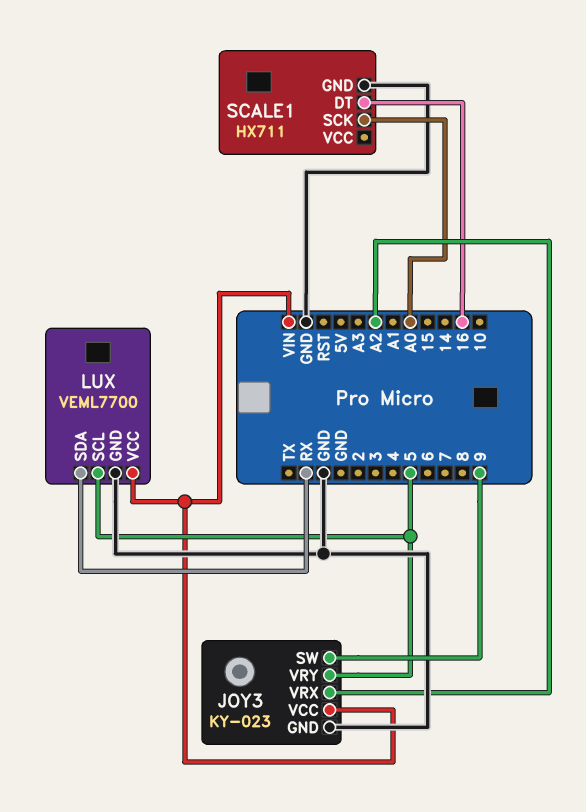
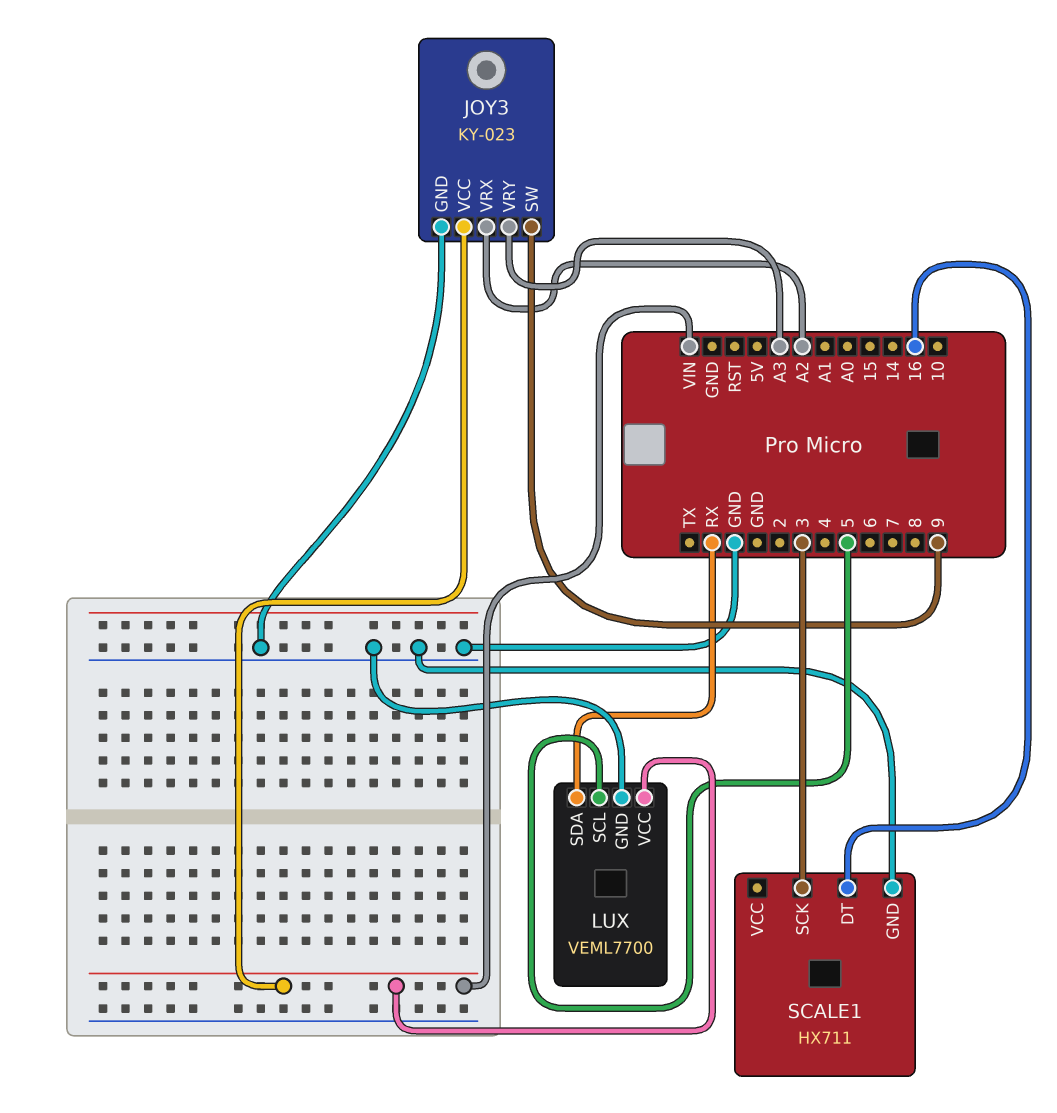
JOY3 pin VRY: 5 -> A3
SCALE1 pin SCK: A0 -> 3

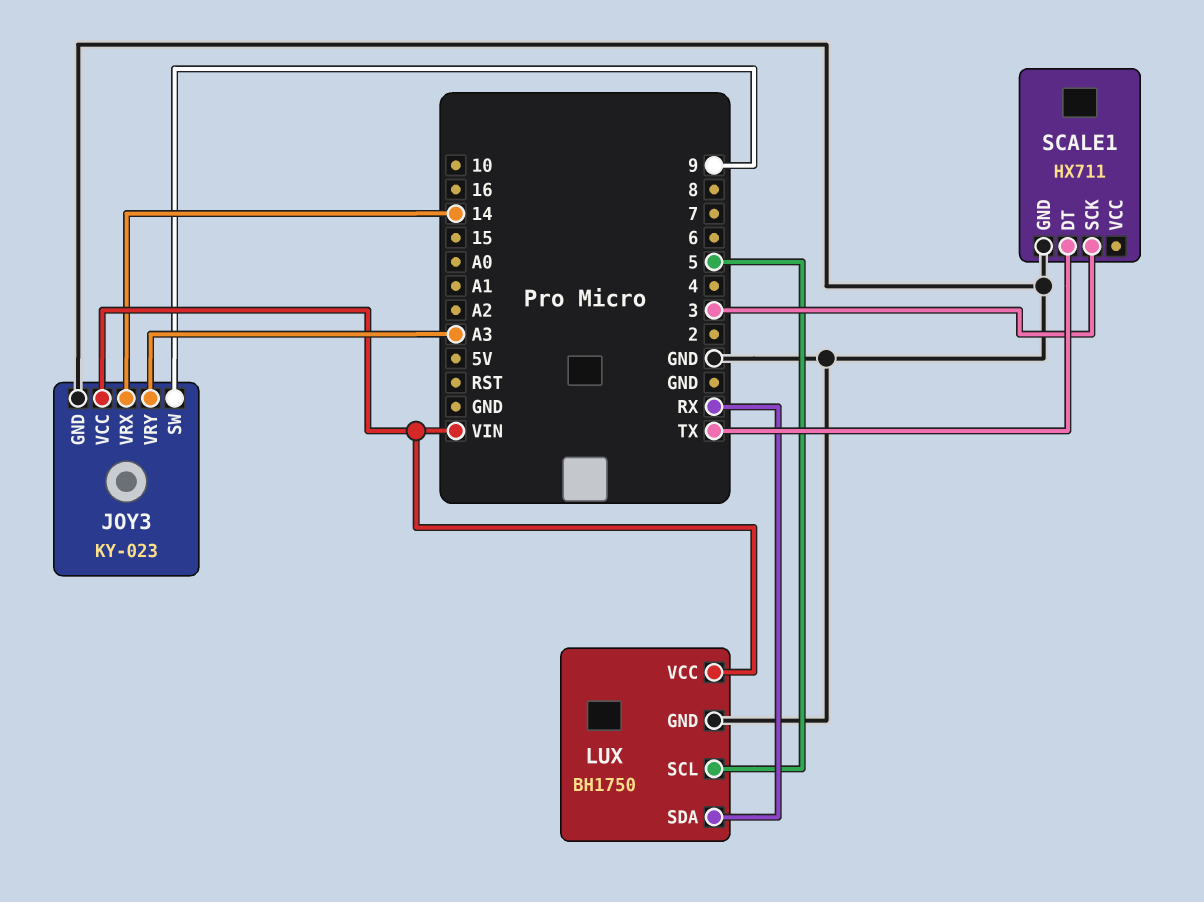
JOY3 pin VRX: A2 -> 14
LUX: VEML7700 -> BH1750
SCALE1 pin DT: 16 -> TX

